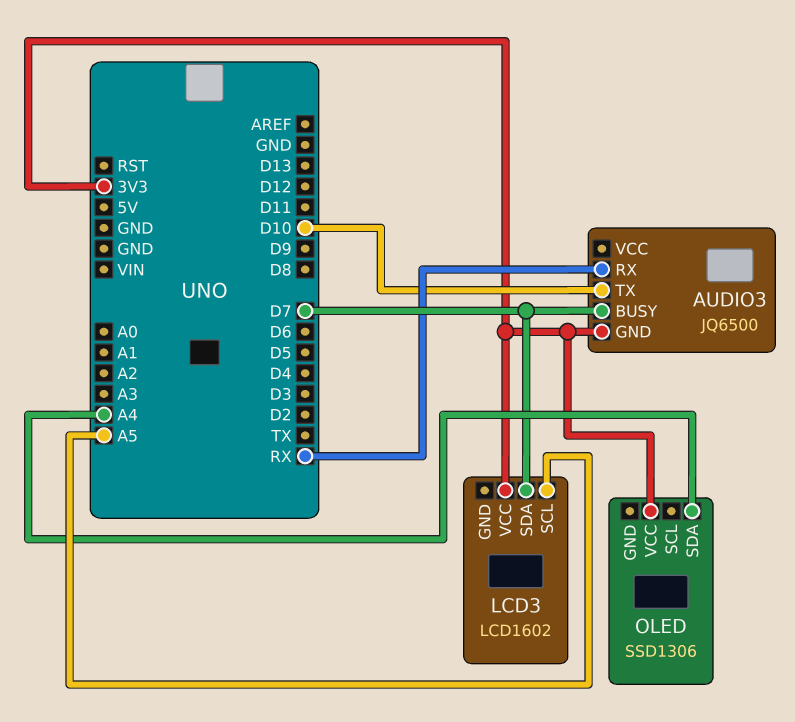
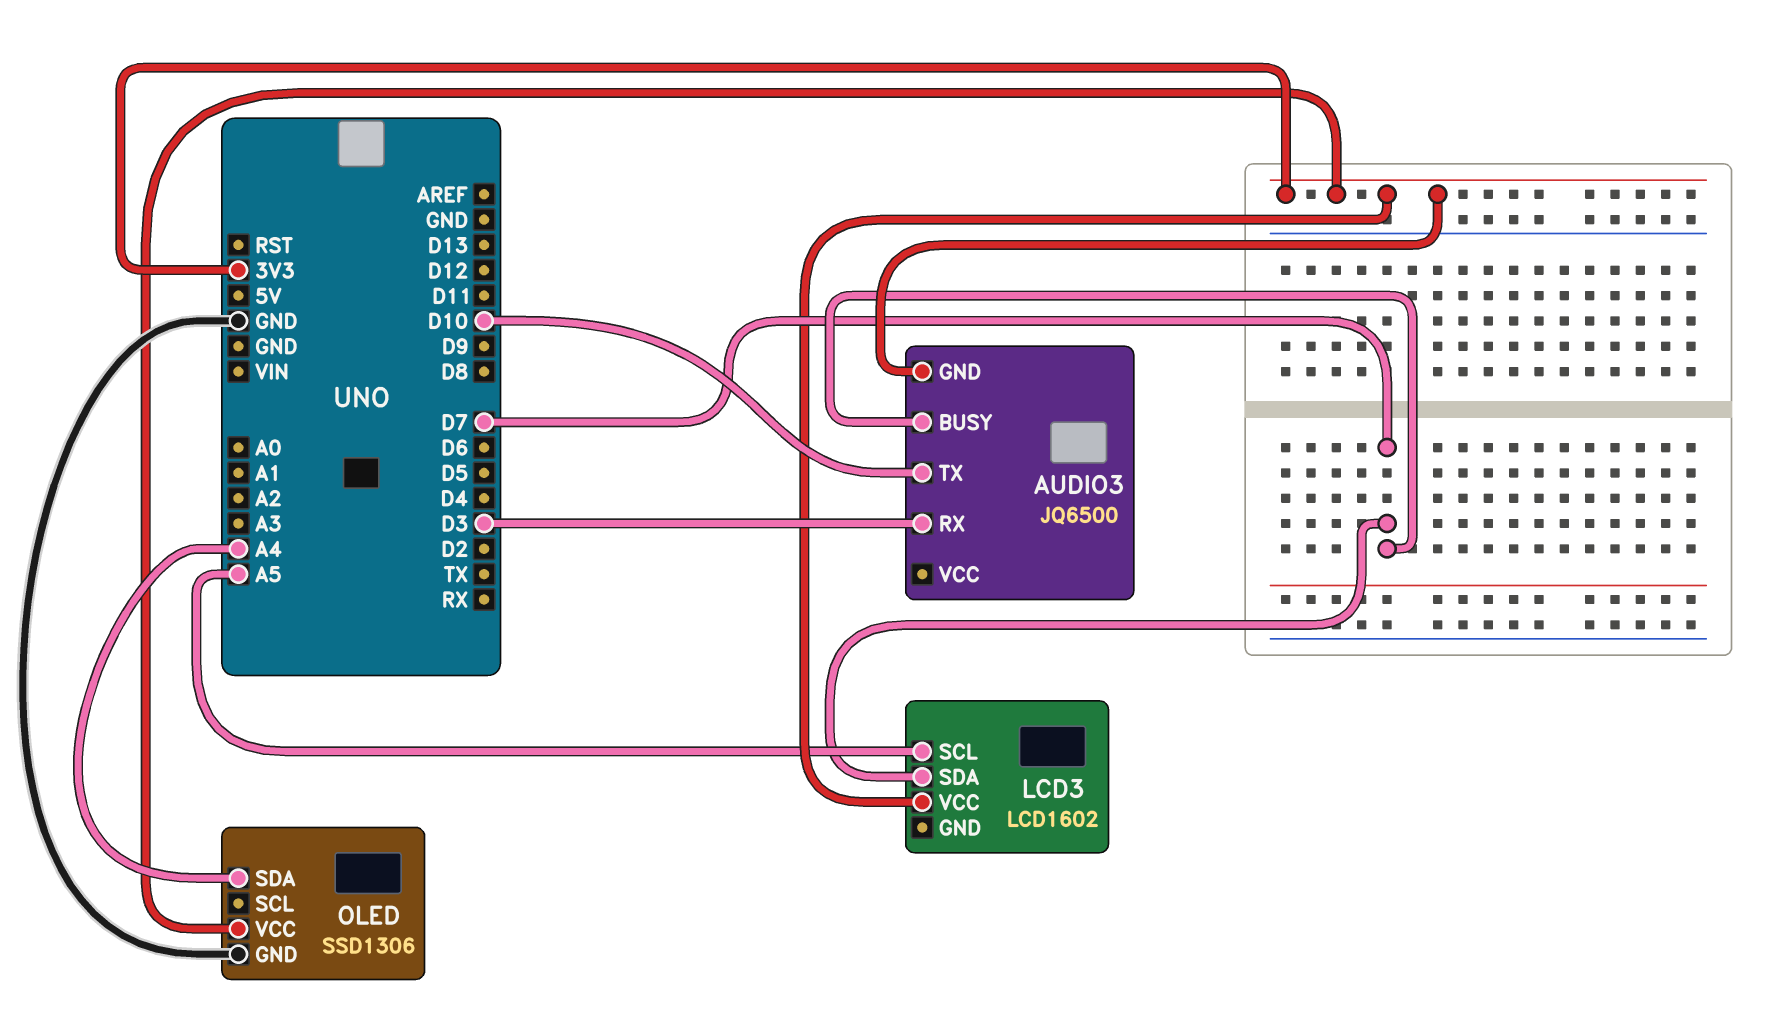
AUDIO3 pin RX: RX -> D3
OLED pin GND: none -> GND

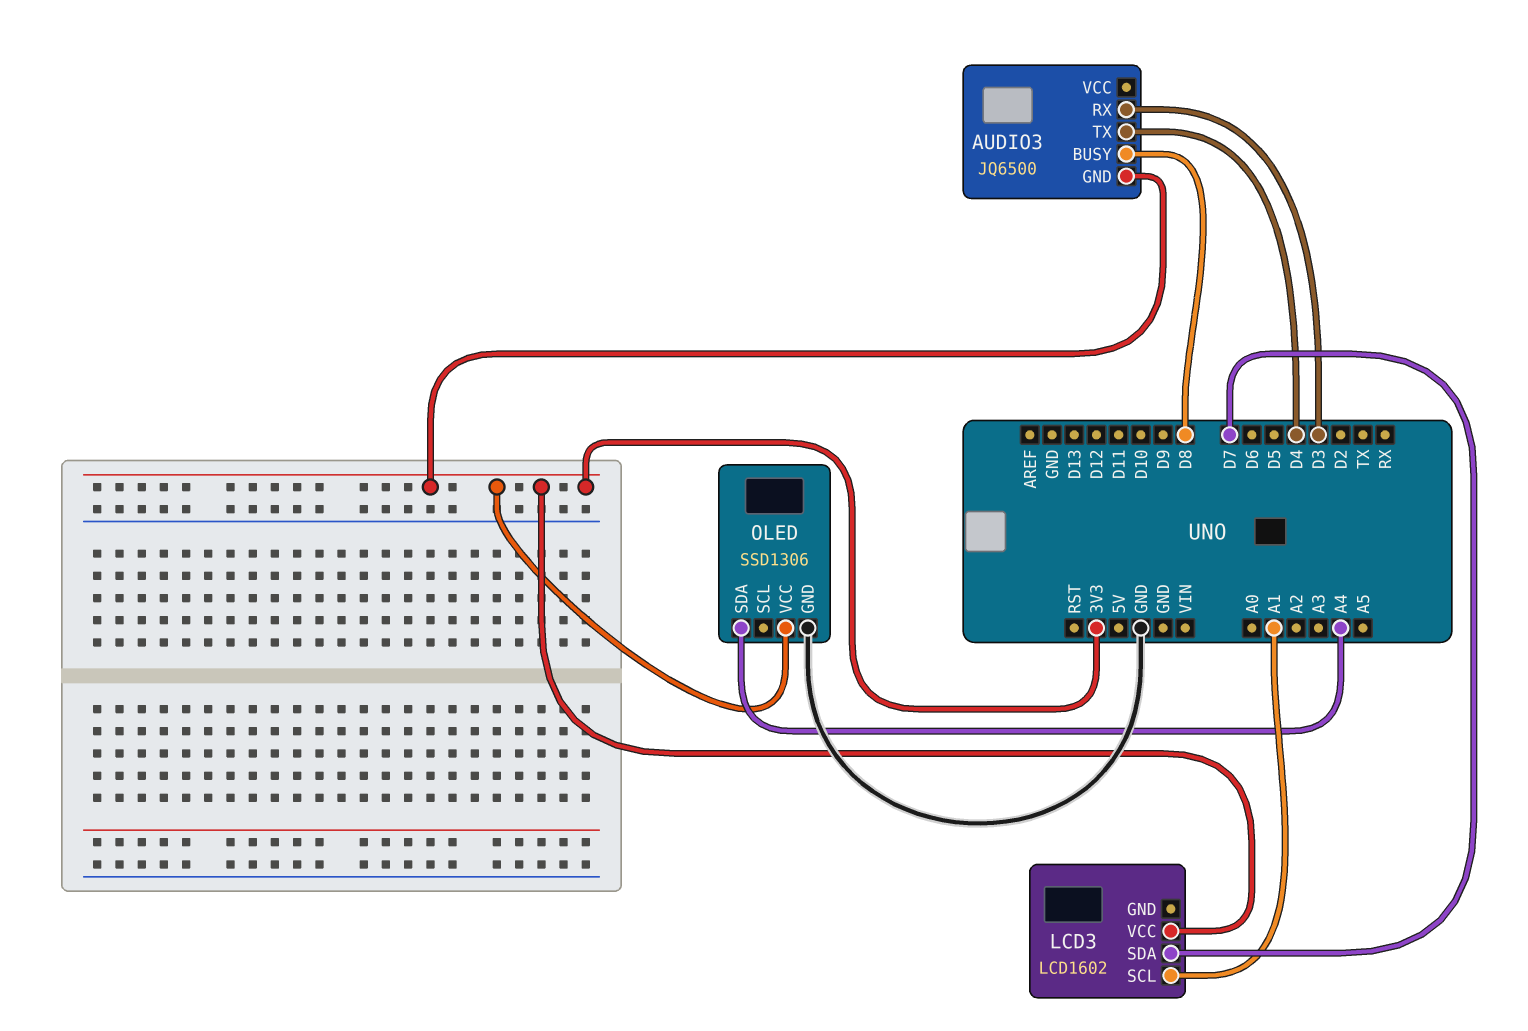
AUDIO3 pin BUSY: D7 -> D8
AUDIO3 pin TX: D10 -> D4
LCD3 pin SCL: A5 -> A1

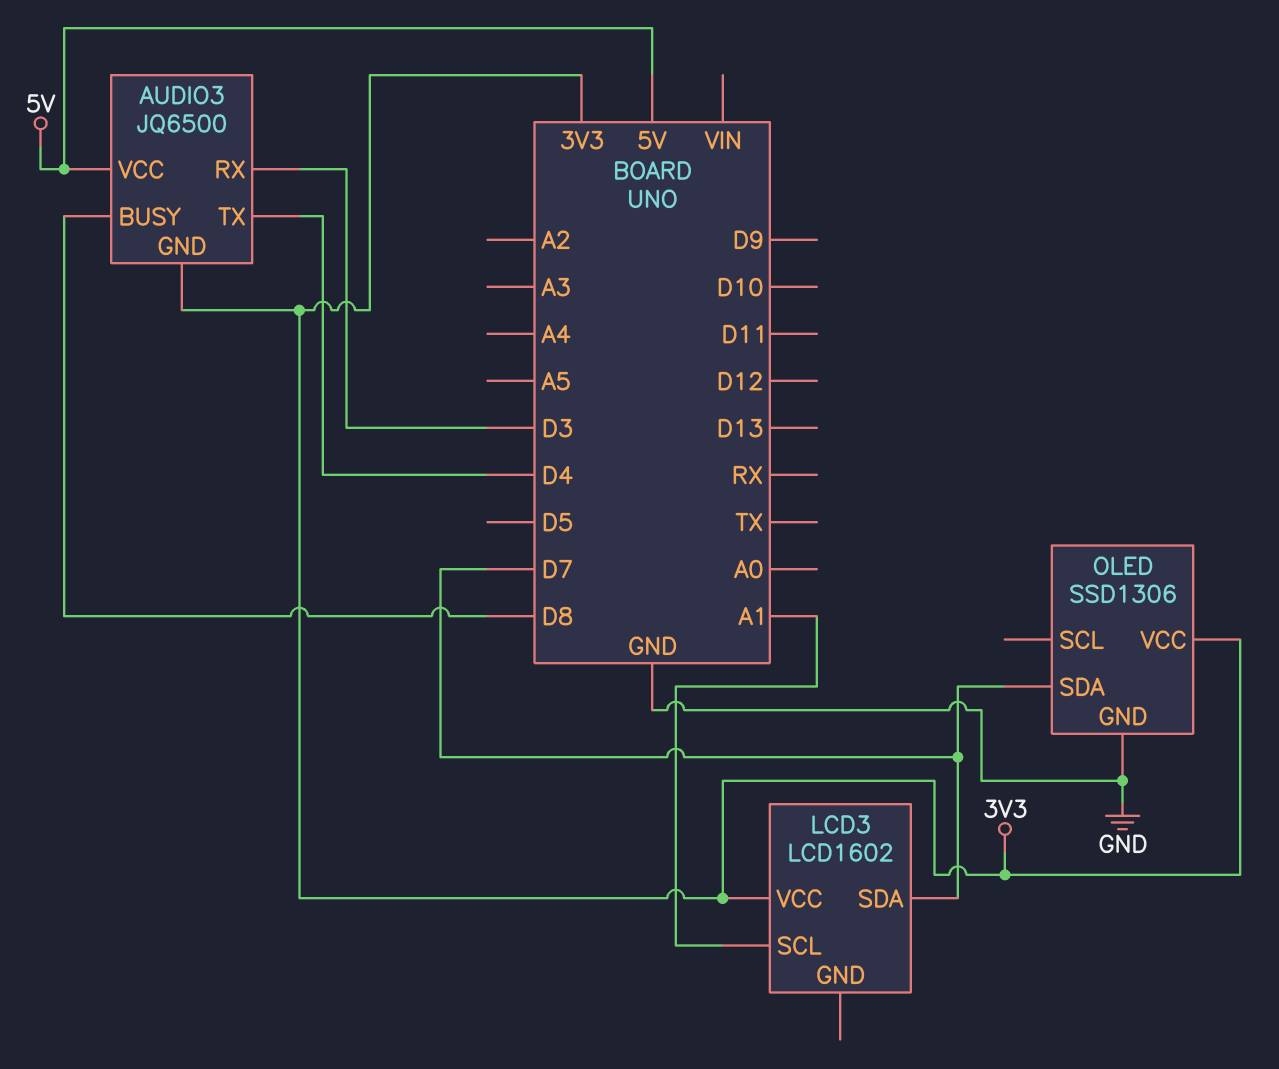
AUDIO3 pin VCC: none -> 5V
OLED pin SDA: A4 -> D7

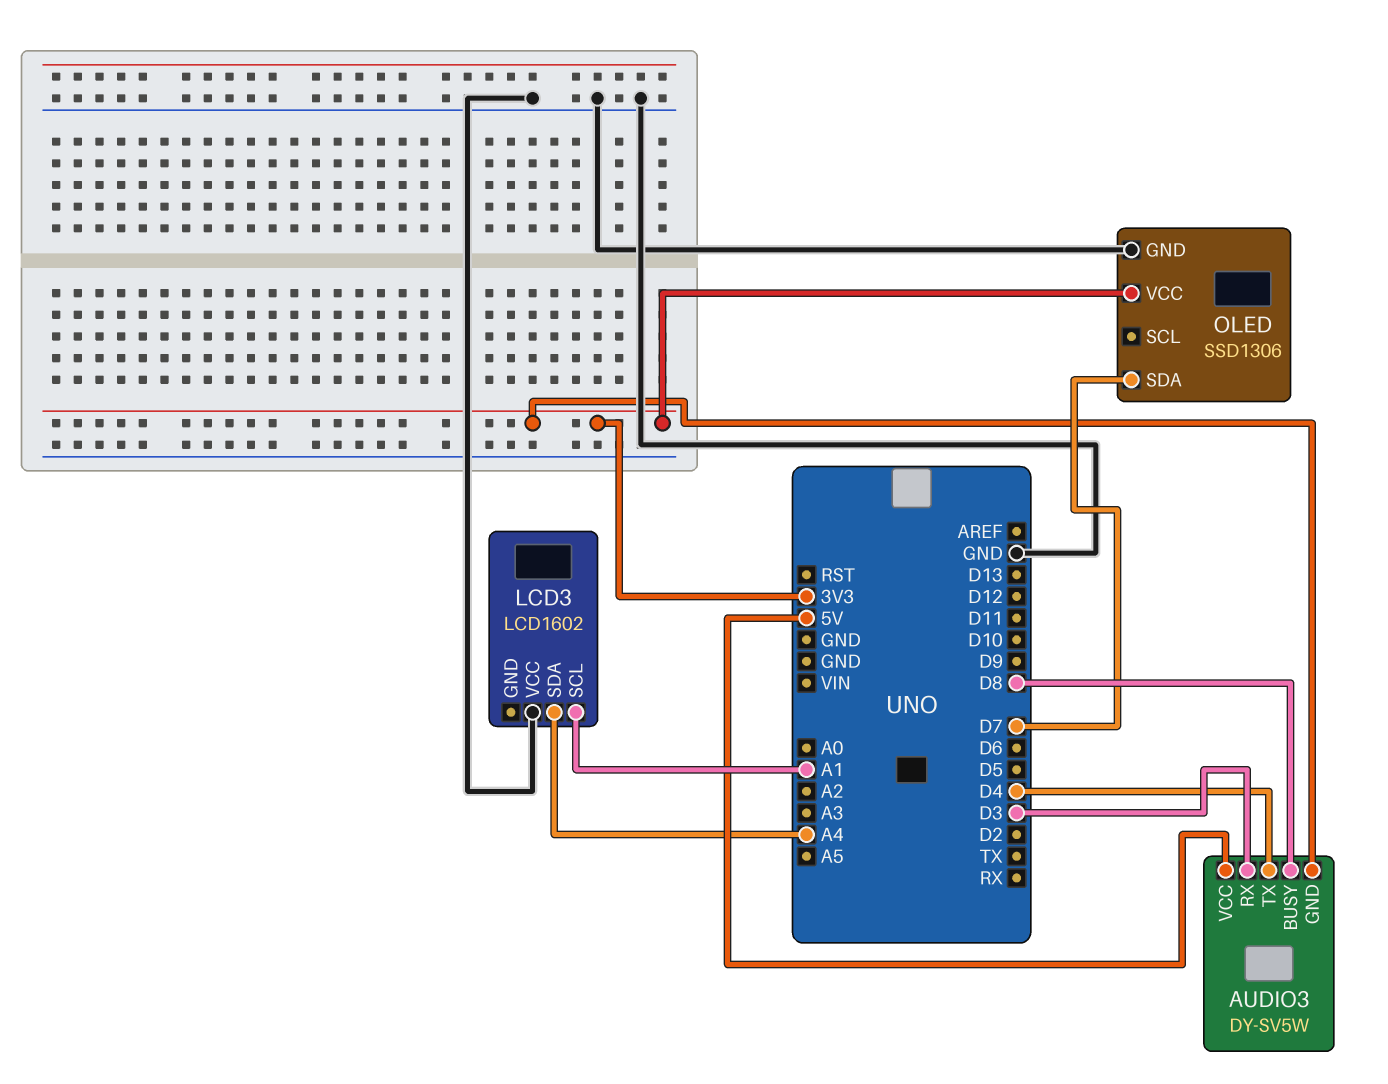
AUDIO3: JQ6500 -> DY-SV5W
LCD3 pin SDA: D7 -> A4
LCD3 pin VCC: 3V3 -> GND

